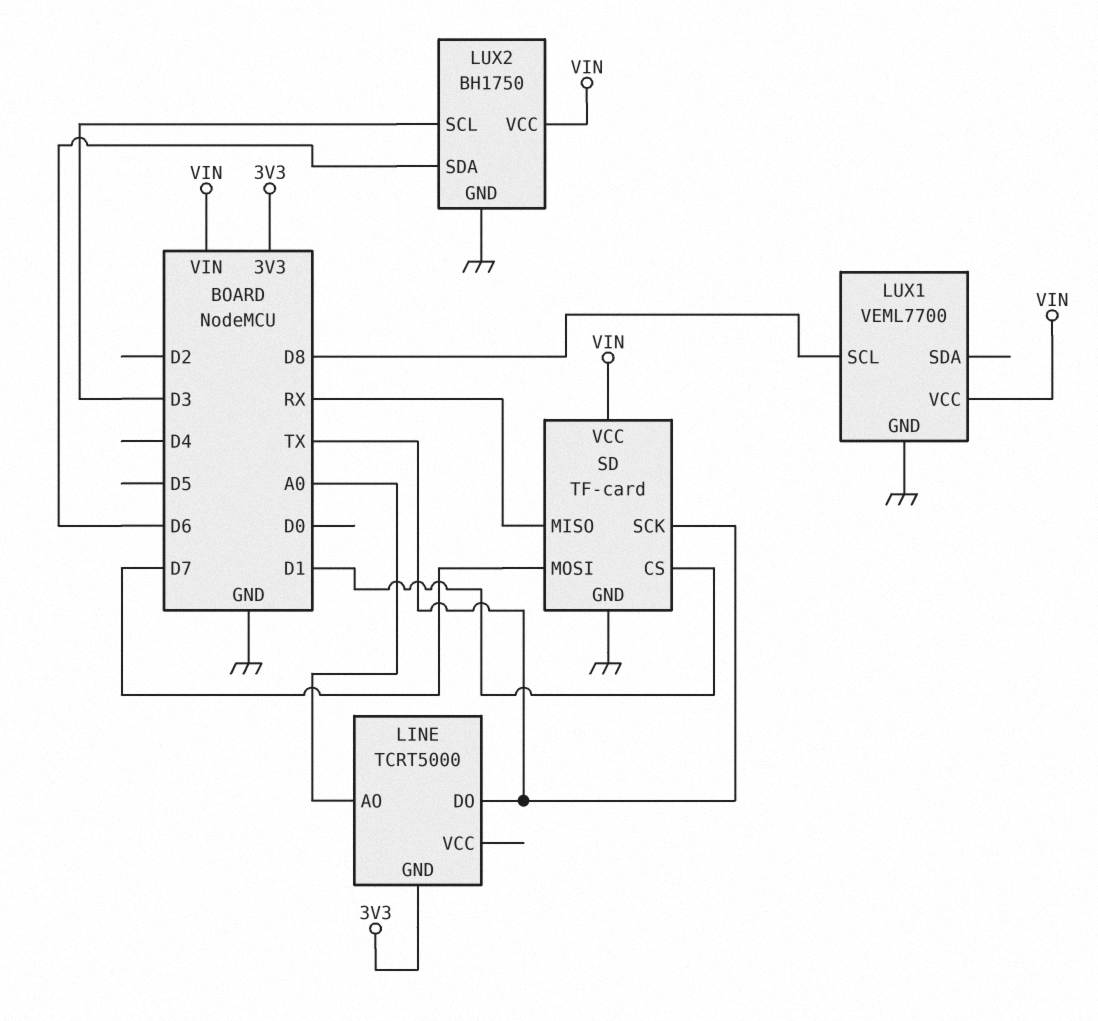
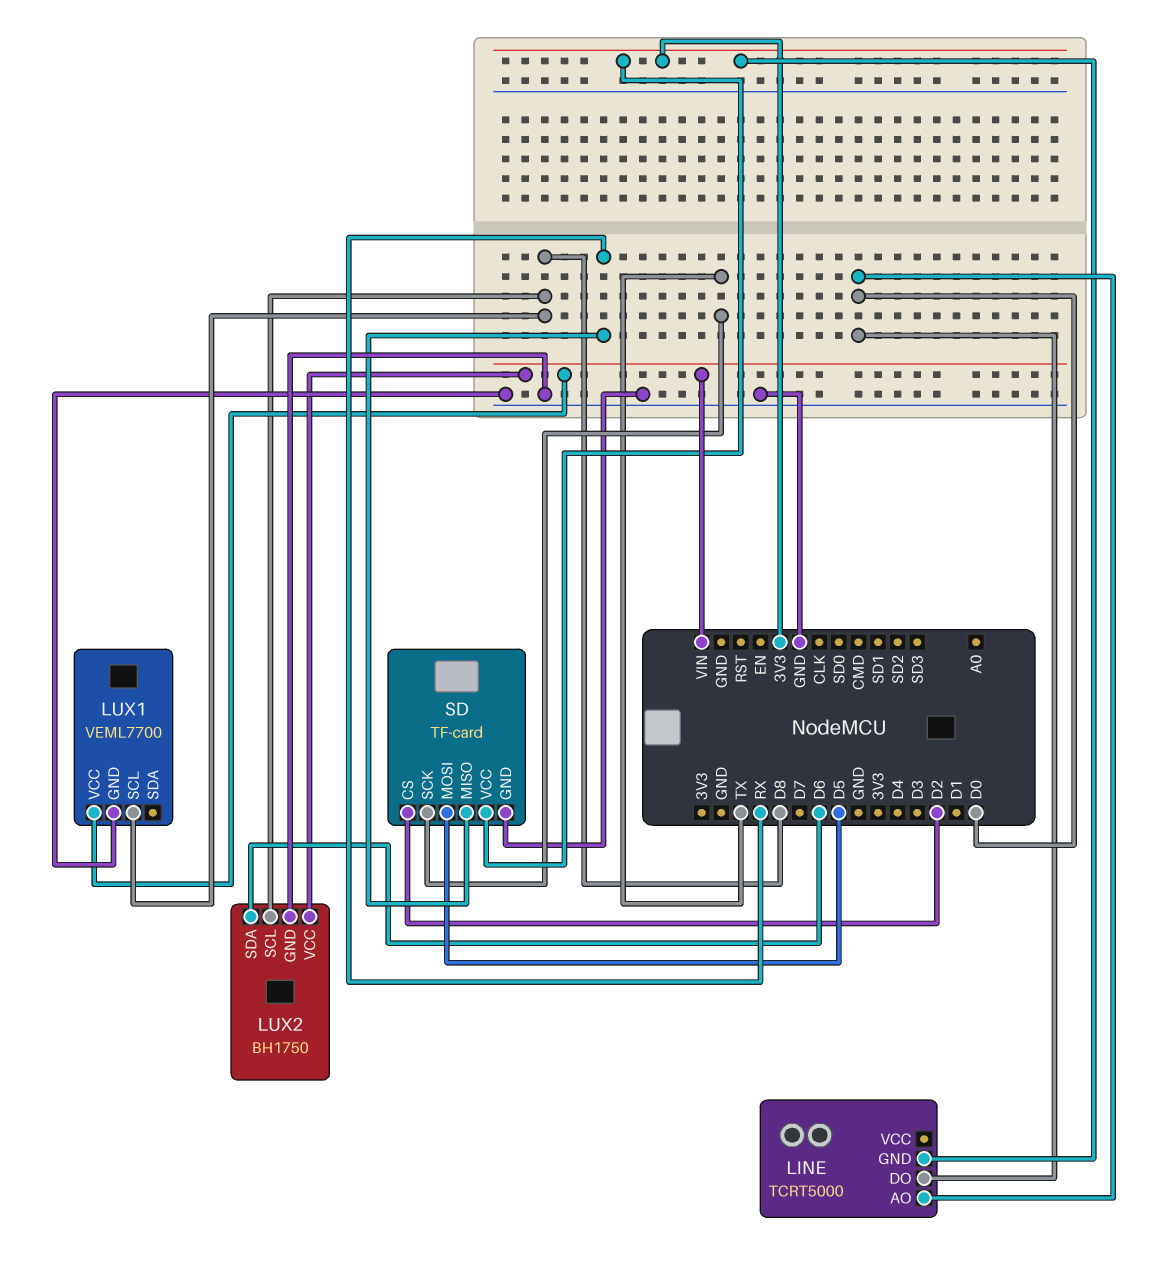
LINE pin AO: A0 -> D0
LINE pin DO: TX -> D0
LUX2 pin SCL: D3 -> D8
SD pin CS: D1 -> D2
SD pin MOSI: D7 -> D5
SD pin VCC: VIN -> 3V3

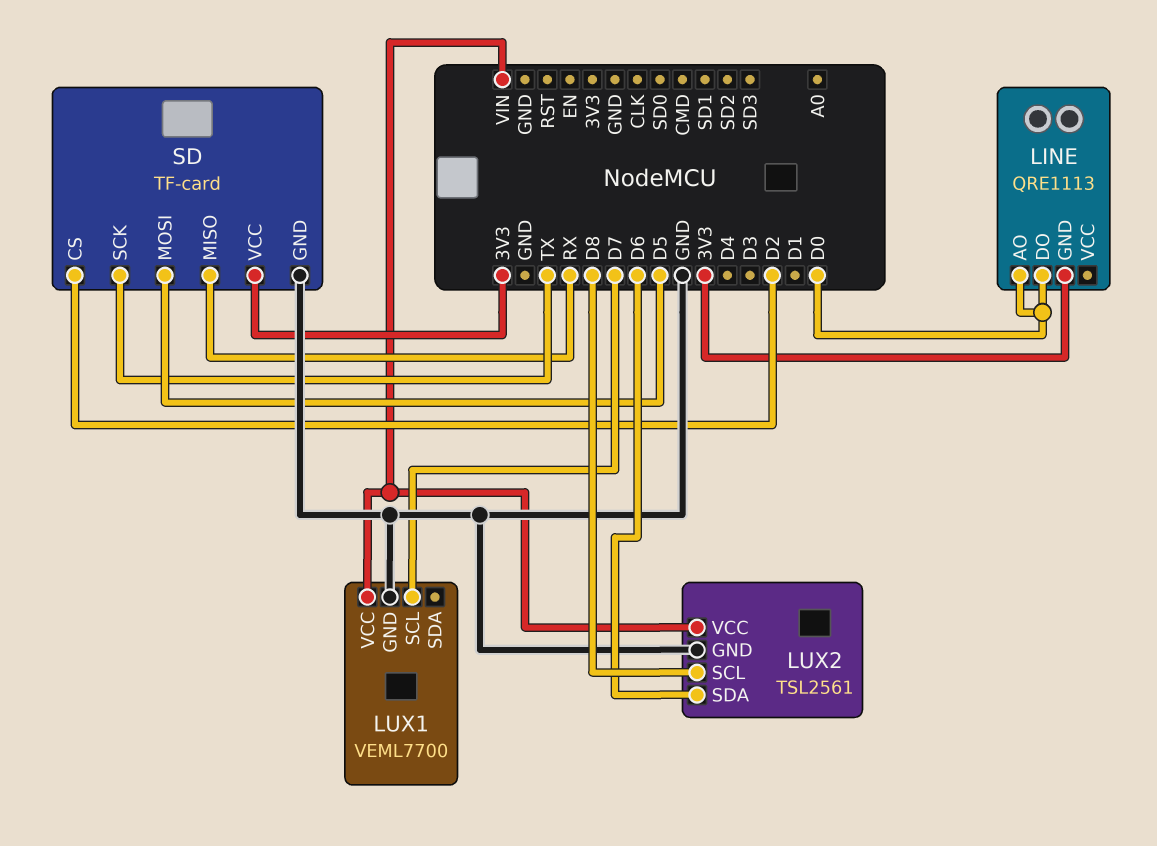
LINE: TCRT5000 -> QRE1113
LUX1 pin SCL: D8 -> D7
LUX2: BH1750 -> TSL2561

